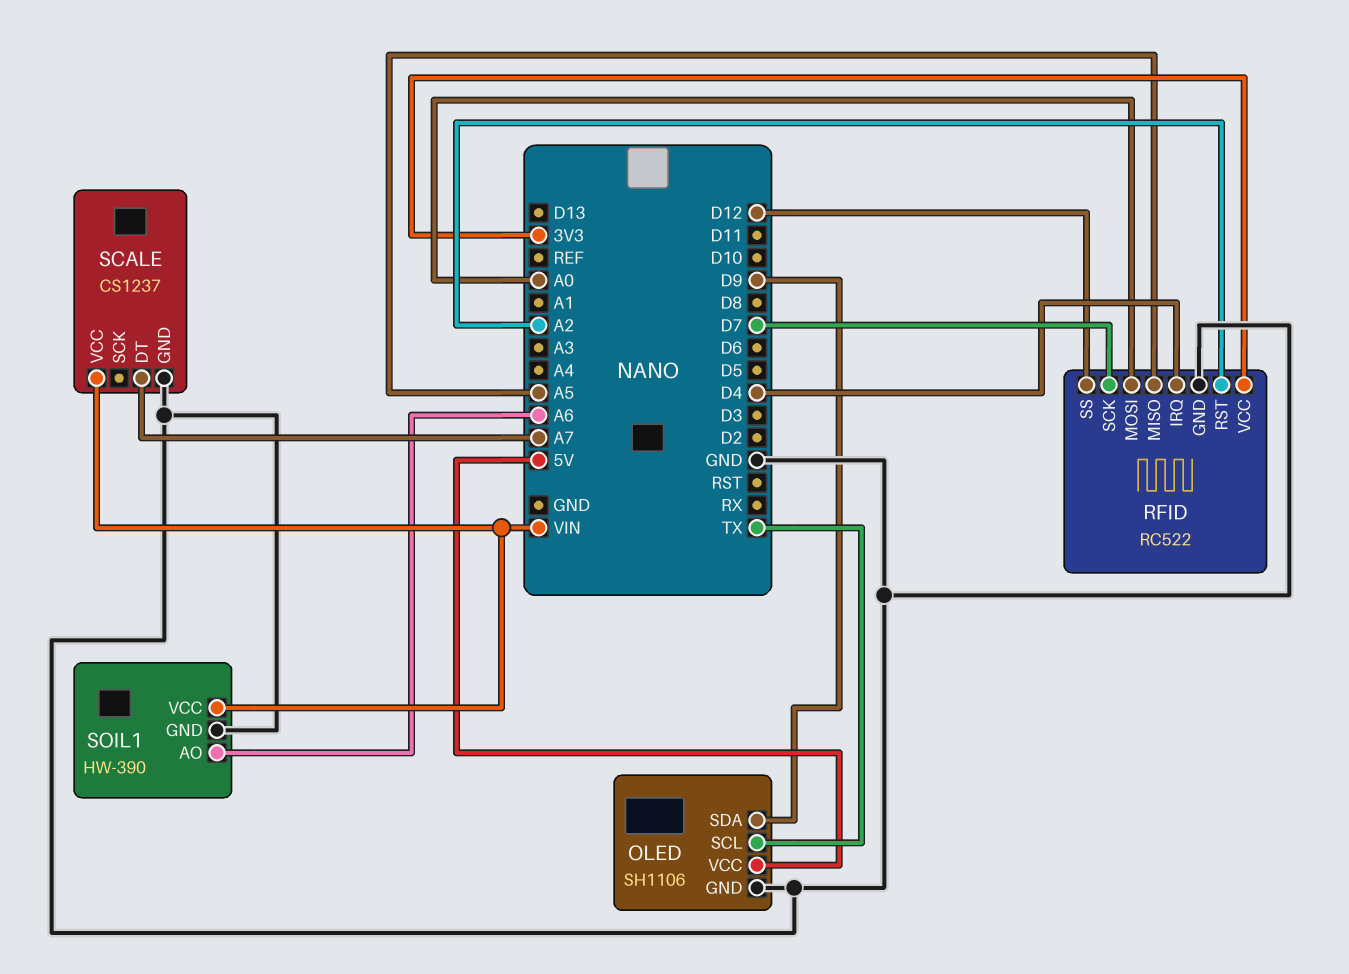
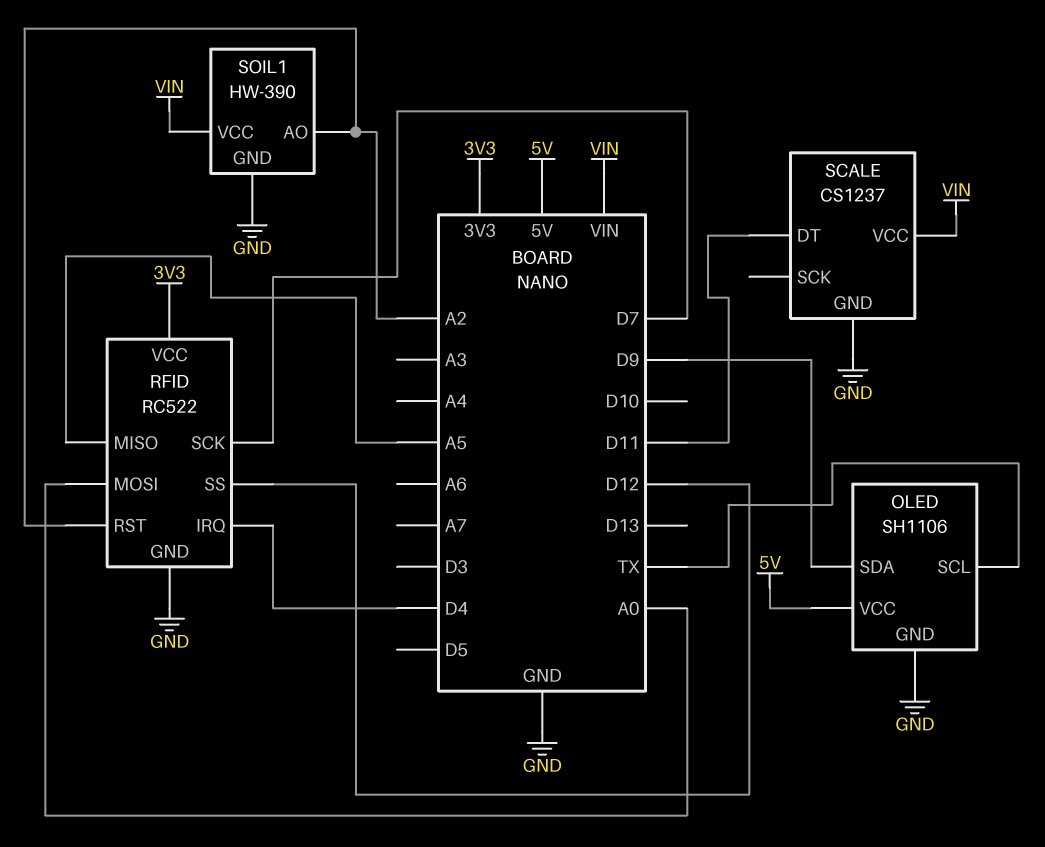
SCALE pin DT: A7 -> D11
SOIL1 pin AO: A6 -> A2

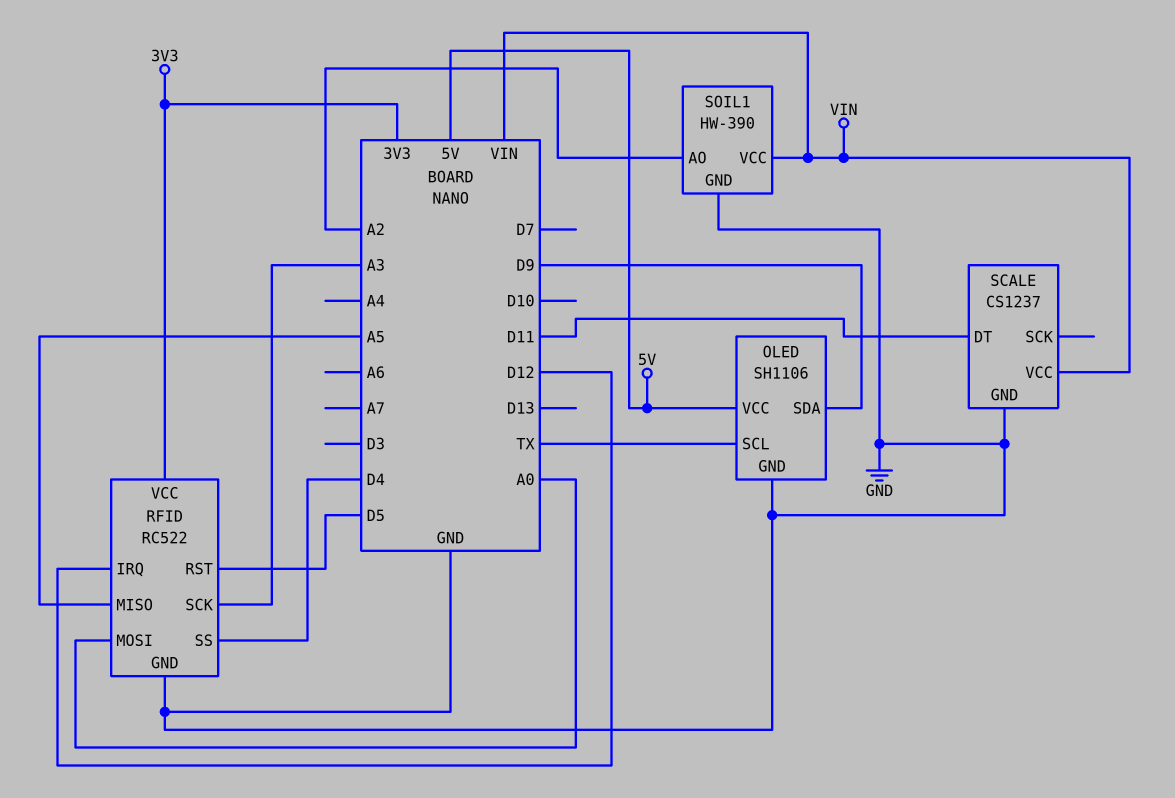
RFID pin IRQ: D4 -> D12
RFID pin RST: A2 -> D5
RFID pin SCK: D7 -> A3
RFID pin SS: D12 -> D4

